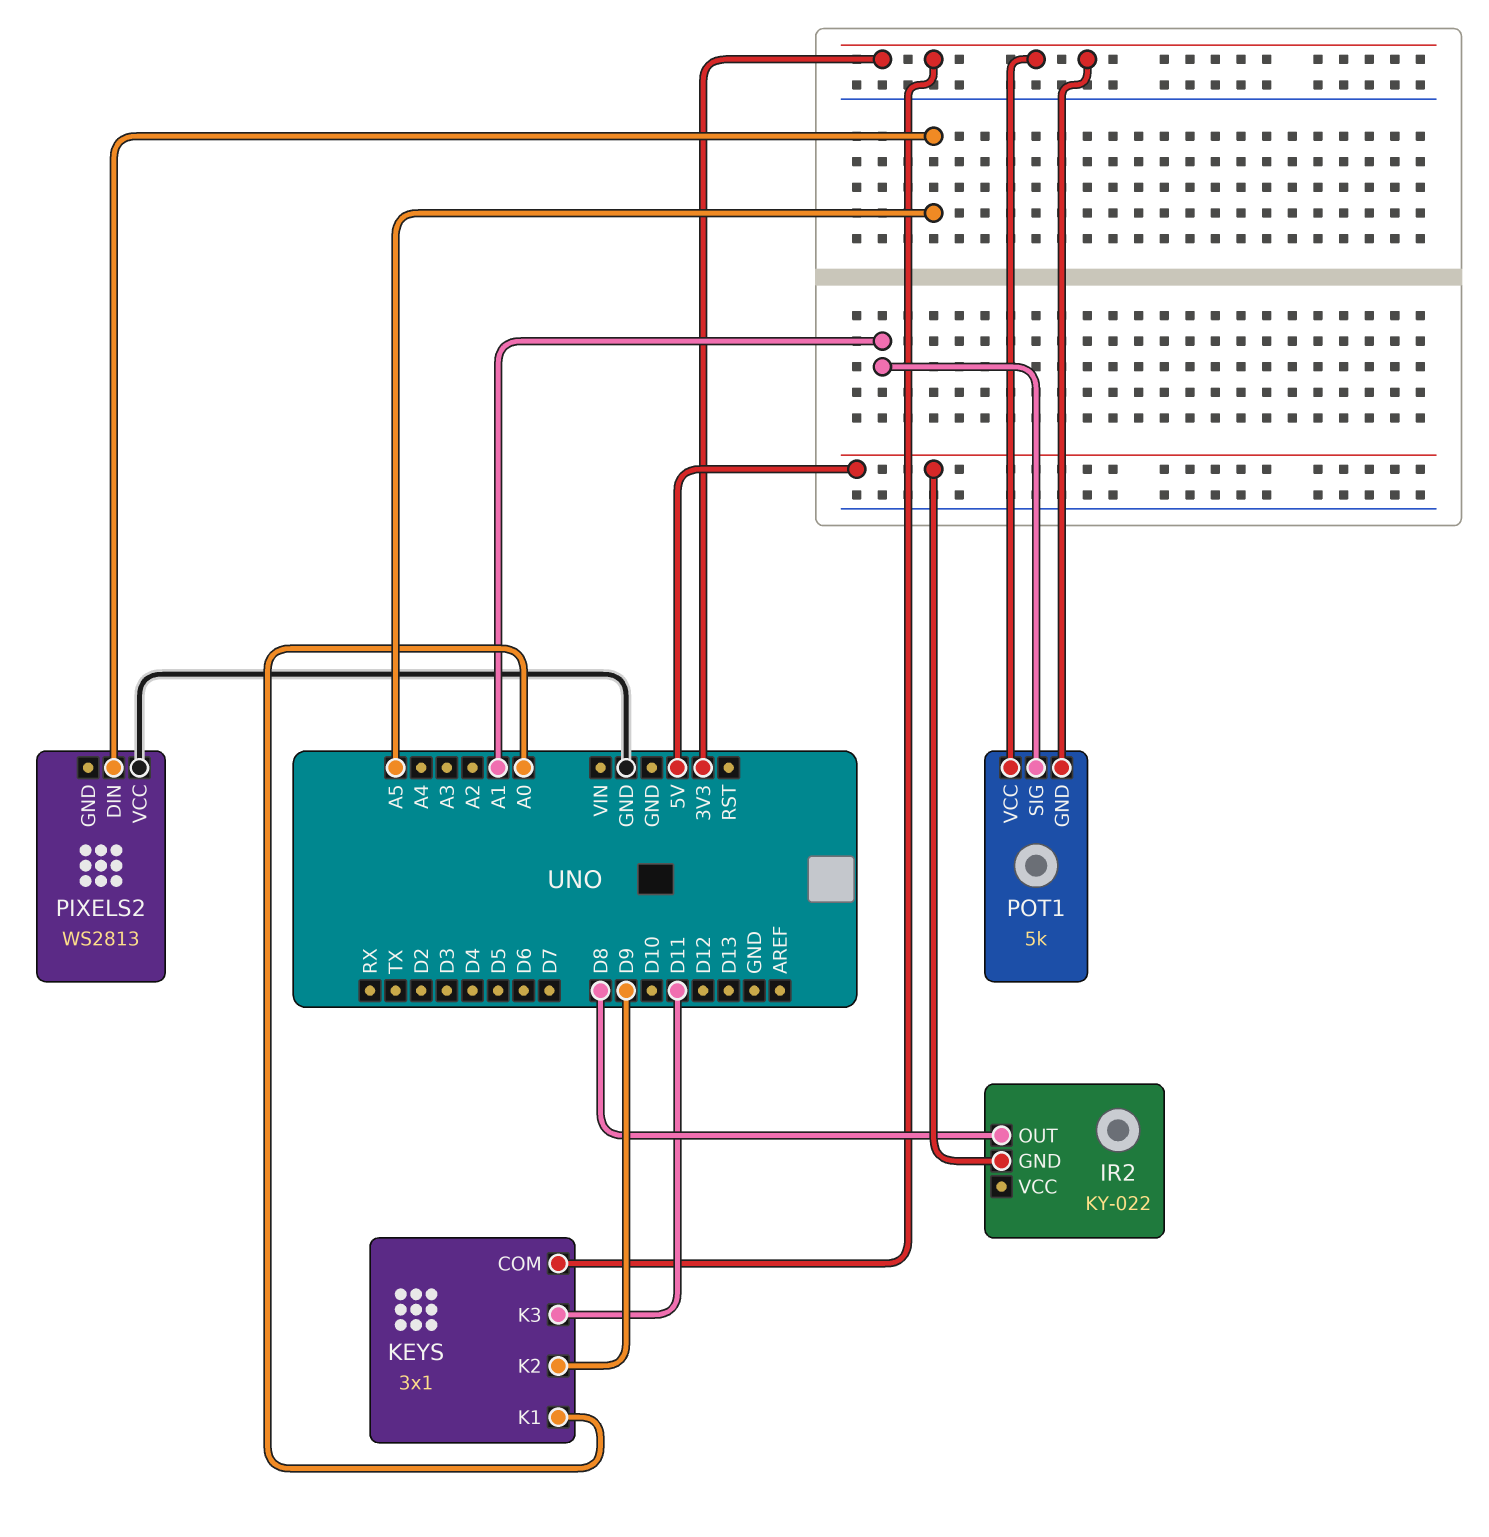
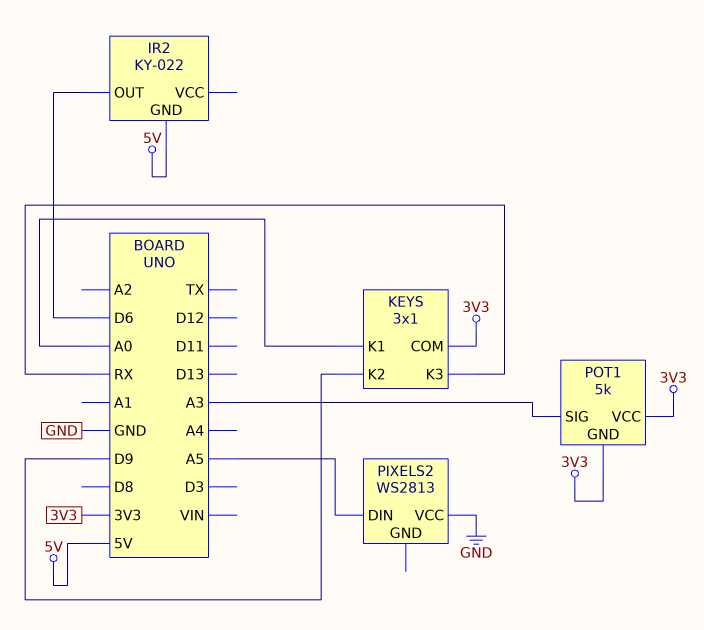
IR2 pin OUT: D8 -> D6
KEYS pin K3: D11 -> RX
POT1 pin SIG: A1 -> A3

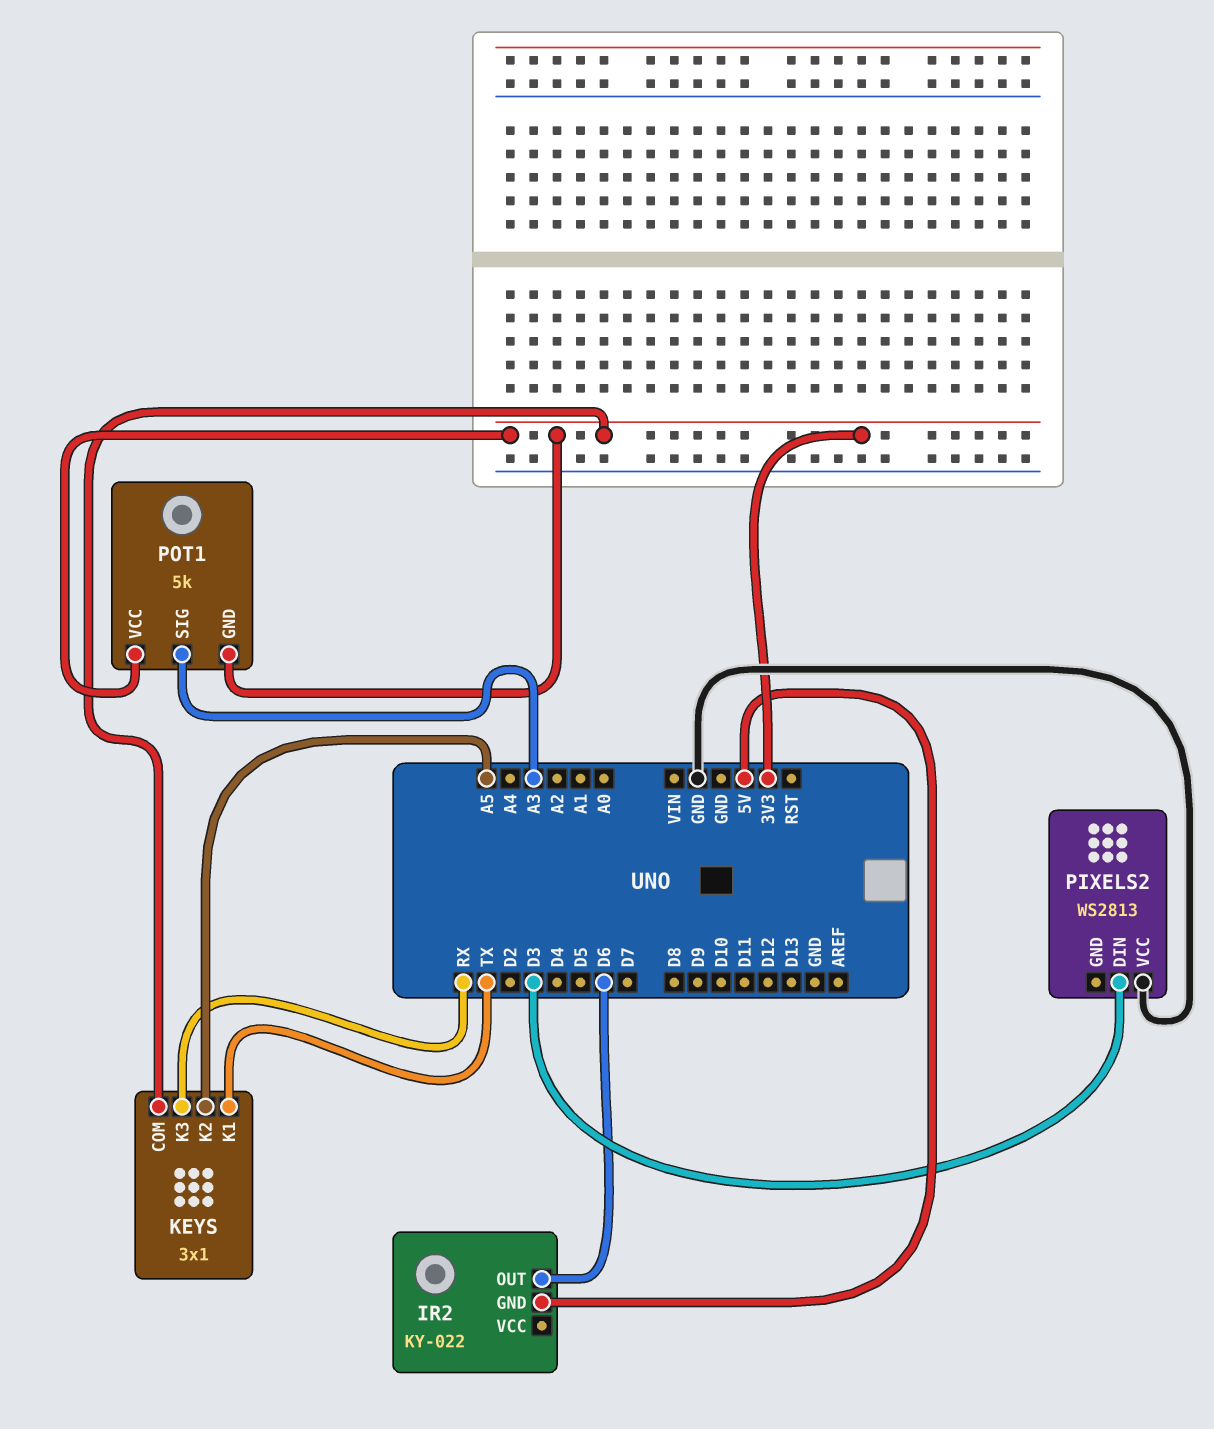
KEYS pin K1: A0 -> TX
KEYS pin K2: D9 -> A5
PIXELS2 pin DIN: A5 -> D3

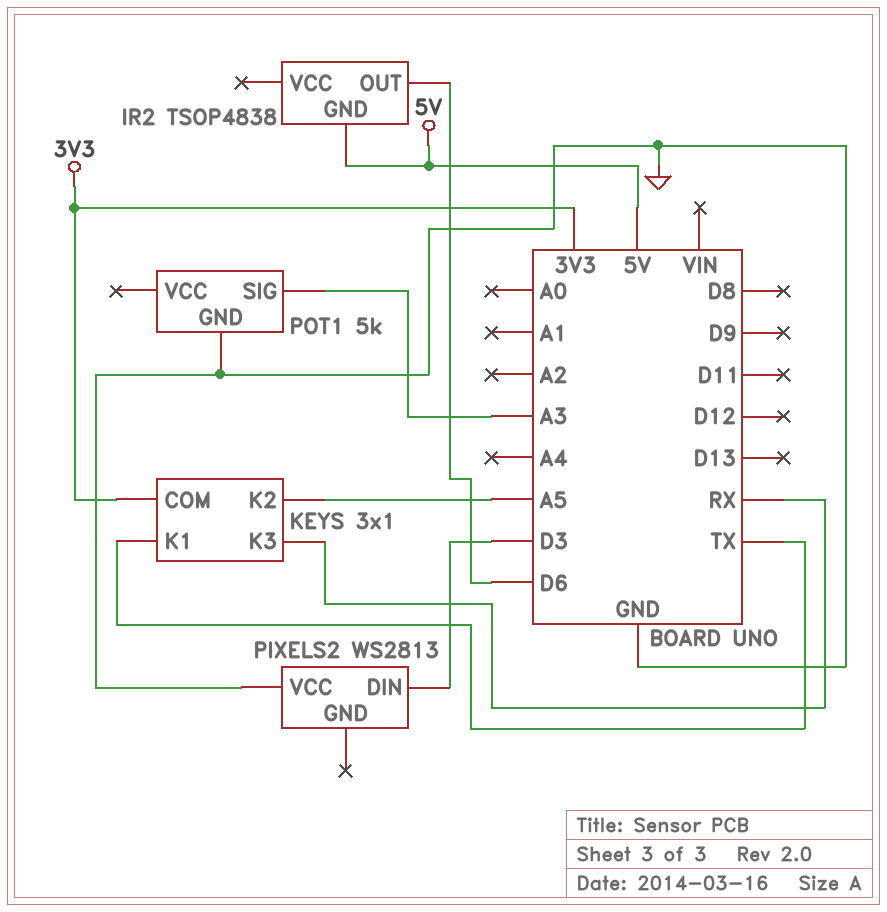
IR2: KY-022 -> TSOP4838
POT1 pin GND: 3V3 -> GND
POT1 pin VCC: 3V3 -> none

